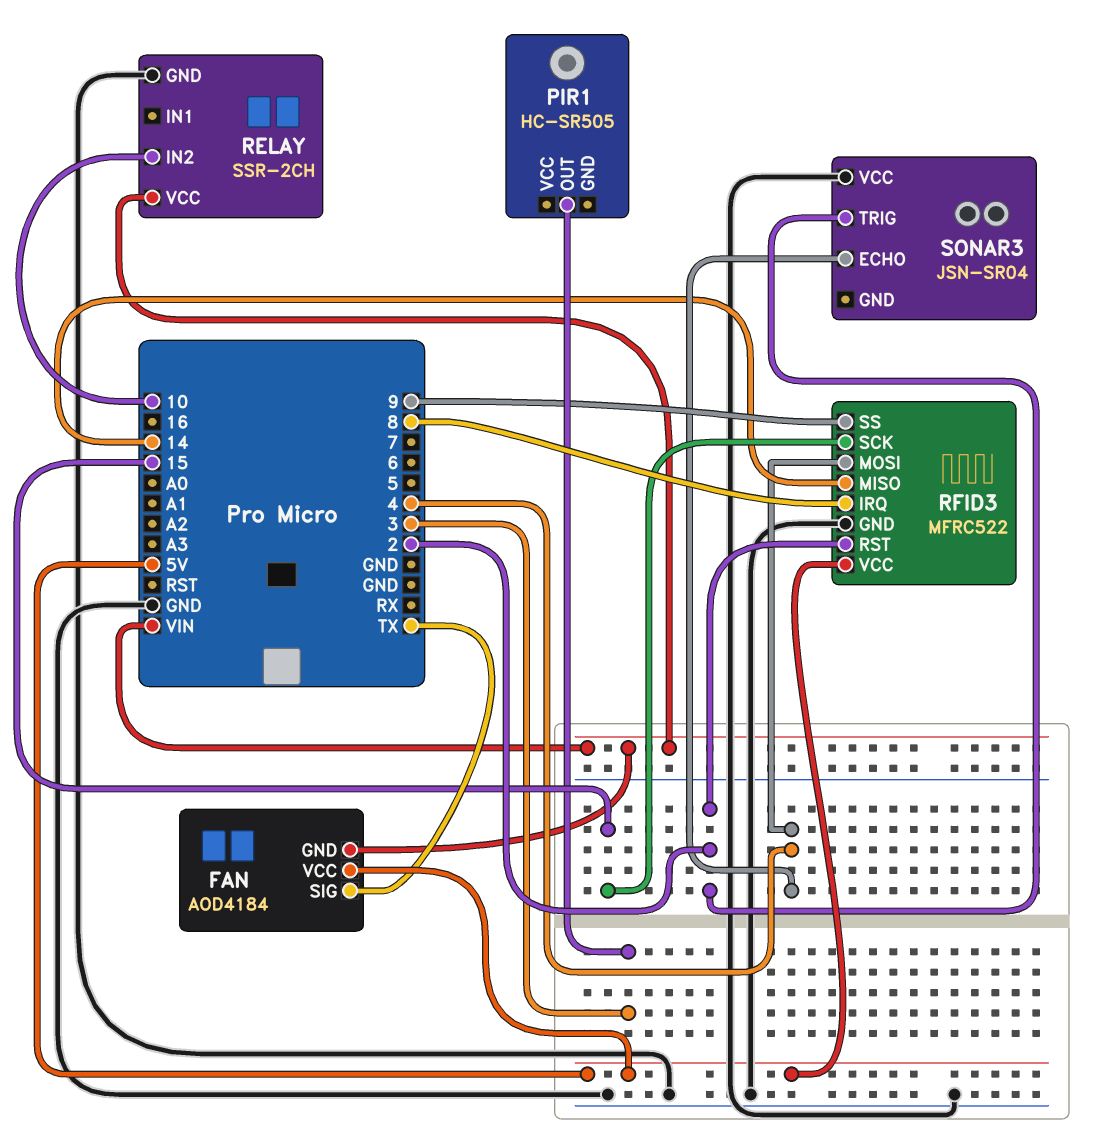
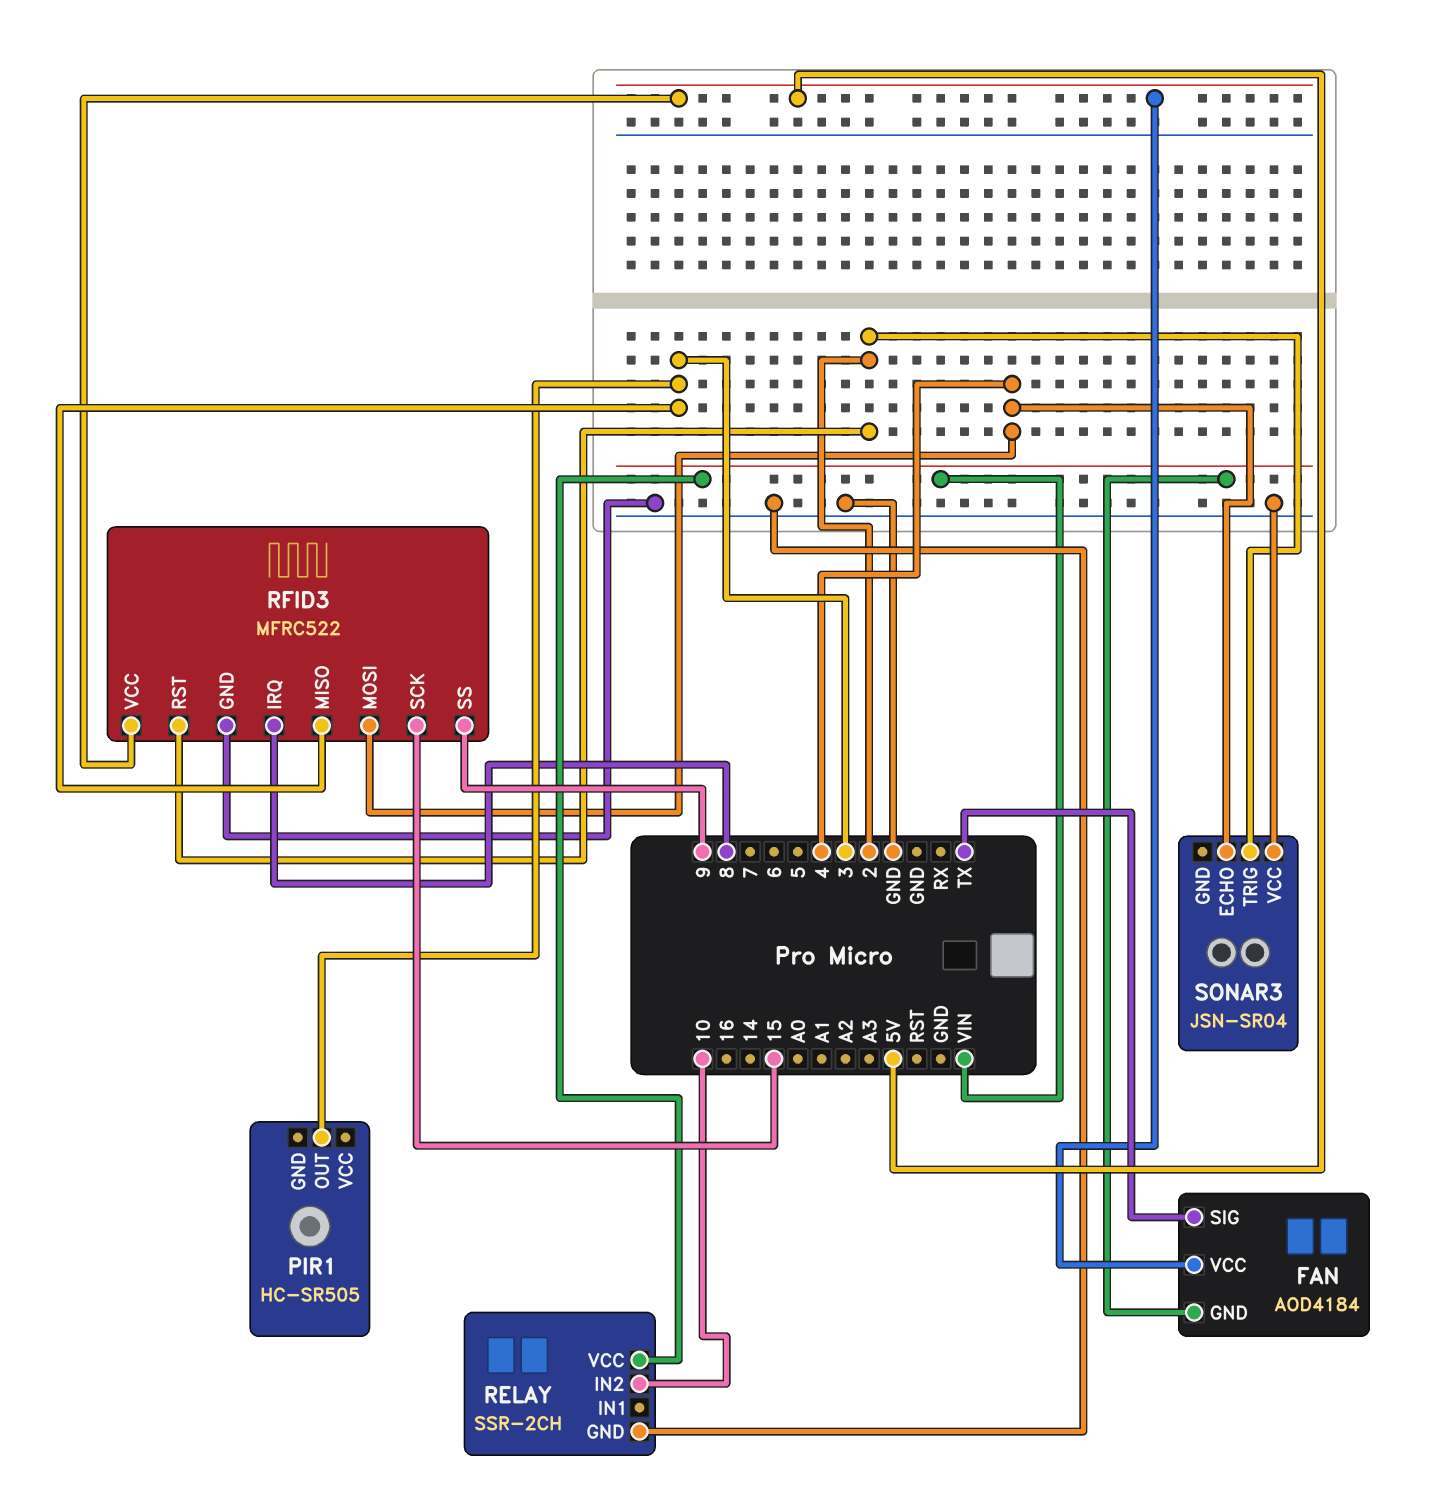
RFID3 pin MISO: 14 -> 3

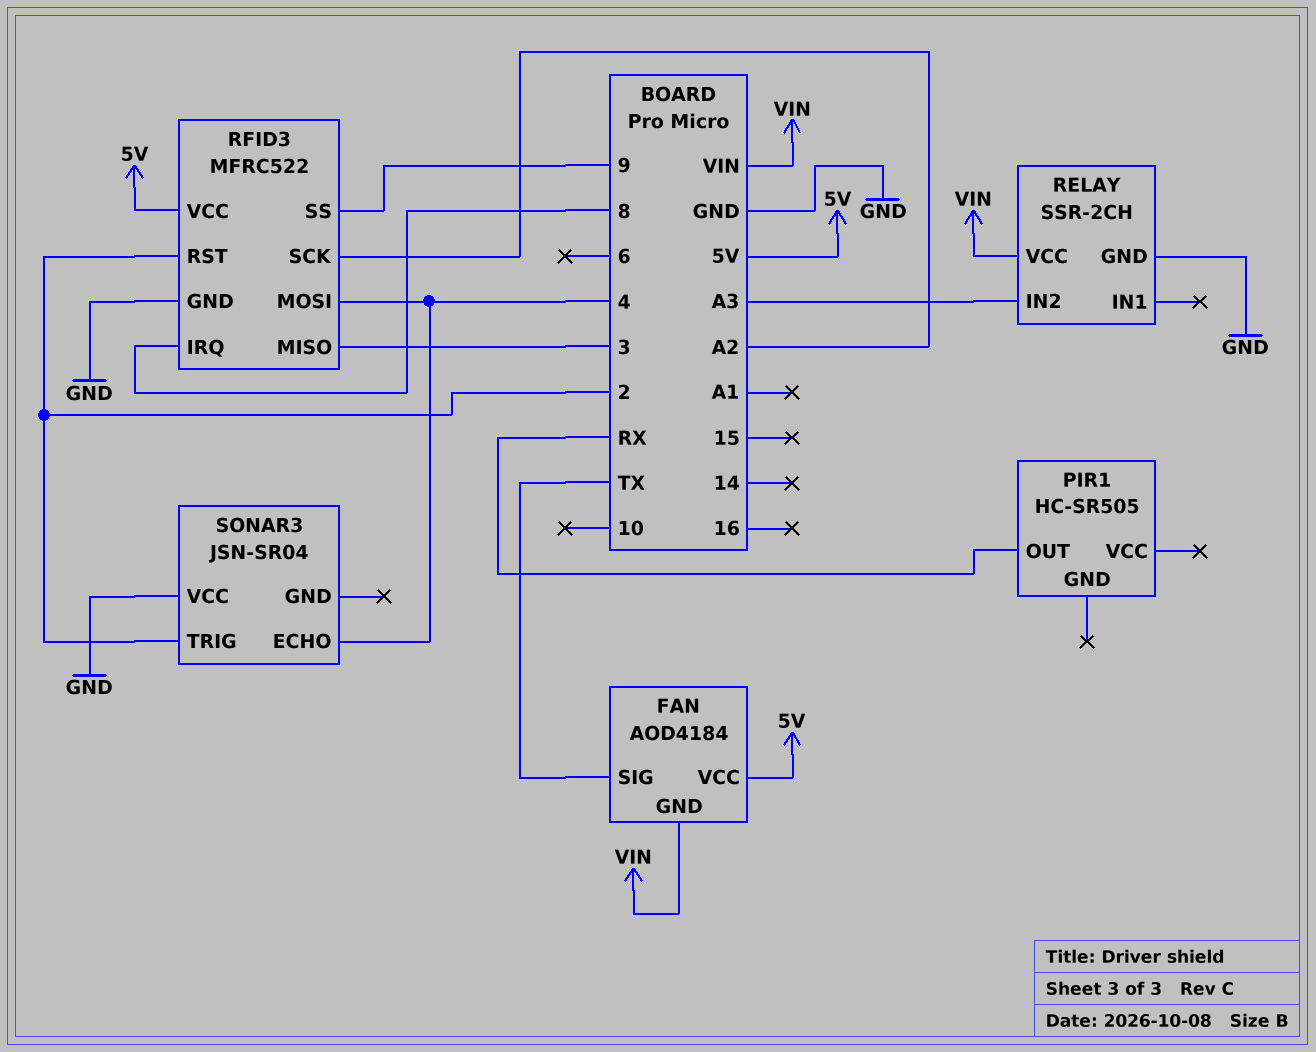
PIR1 pin OUT: 3 -> RX
RELAY pin IN2: 10 -> A3
RFID3 pin SCK: 15 -> A2

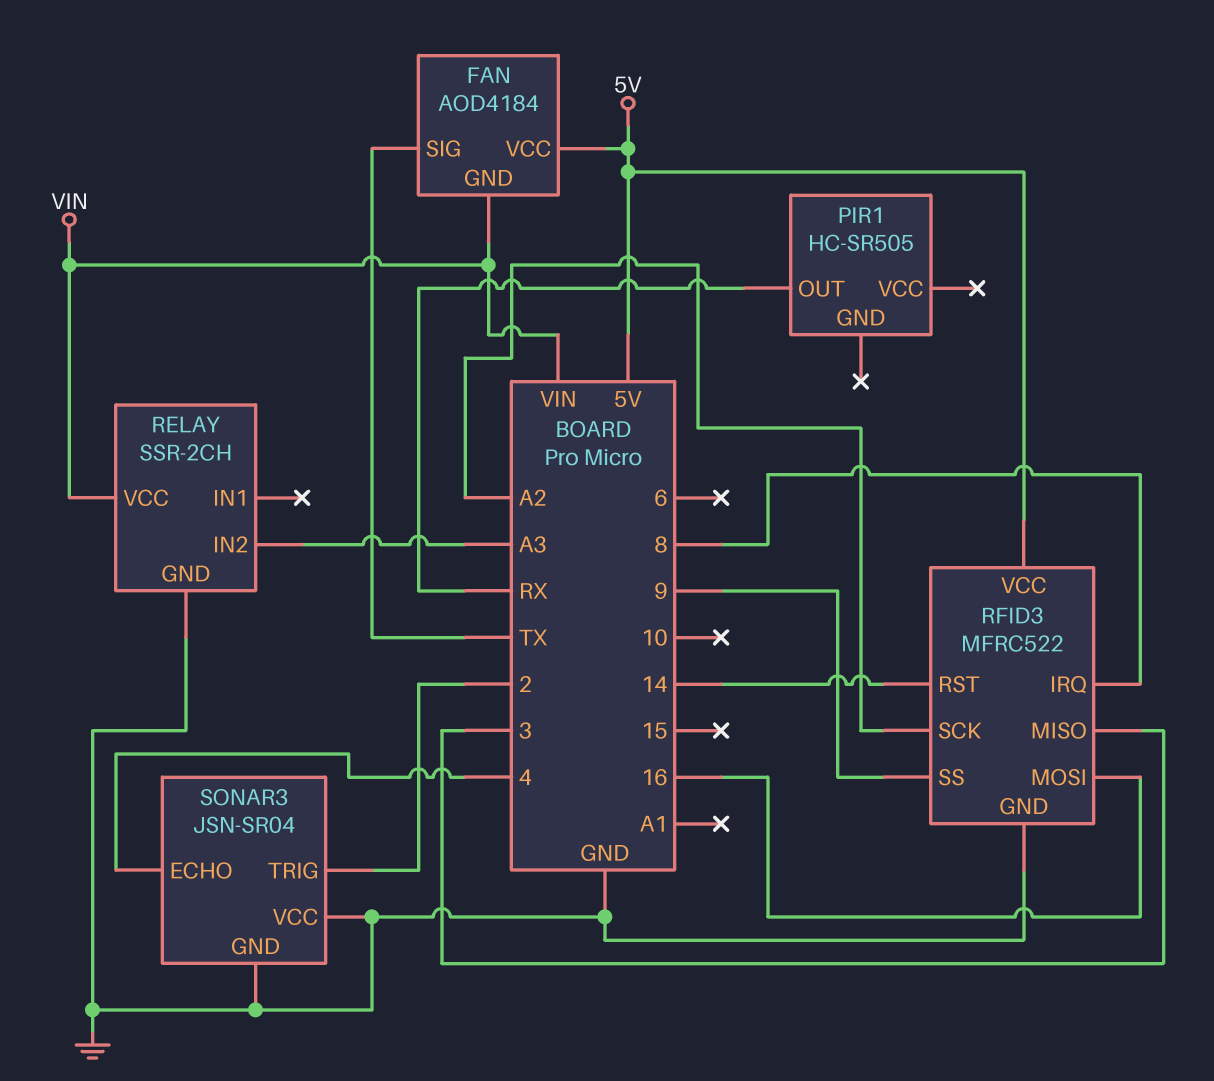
RFID3 pin MOSI: 4 -> 16
RFID3 pin RST: 2 -> 14
SONAR3 pin GND: none -> GND

